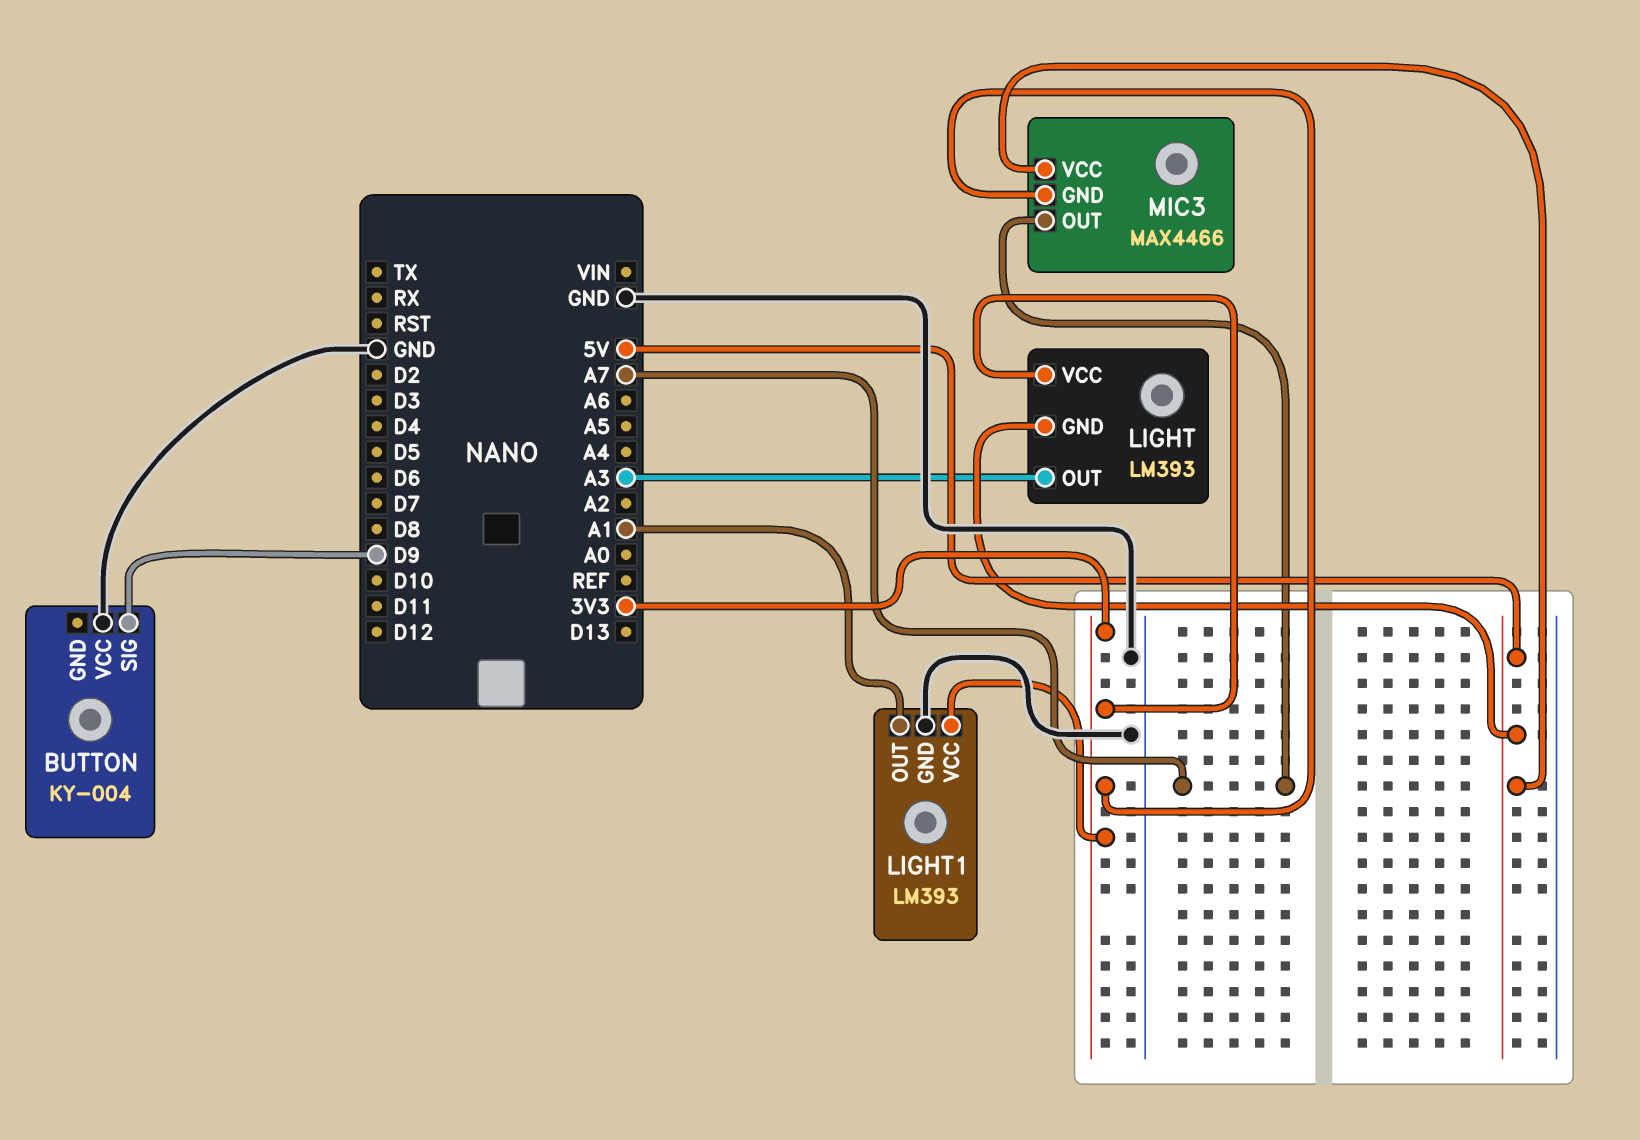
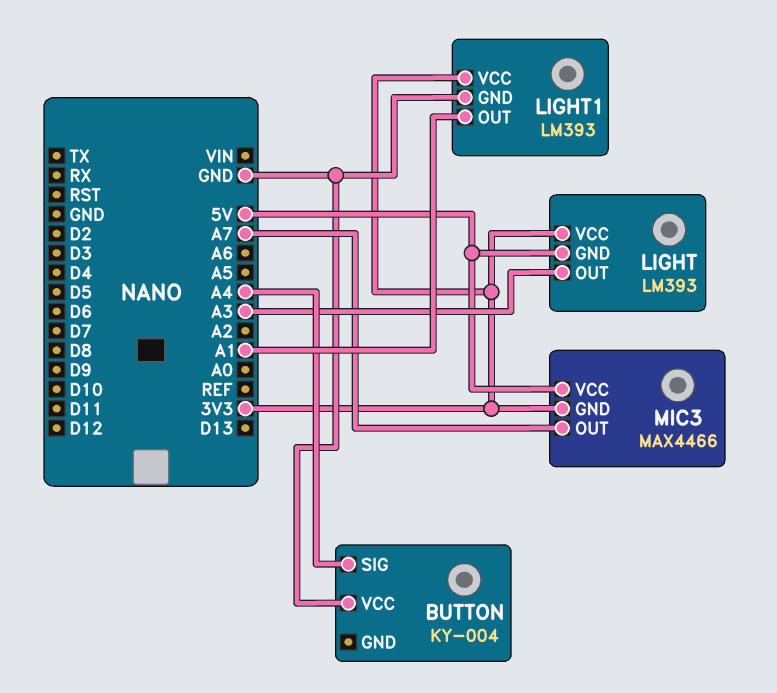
BUTTON pin SIG: D9 -> A4

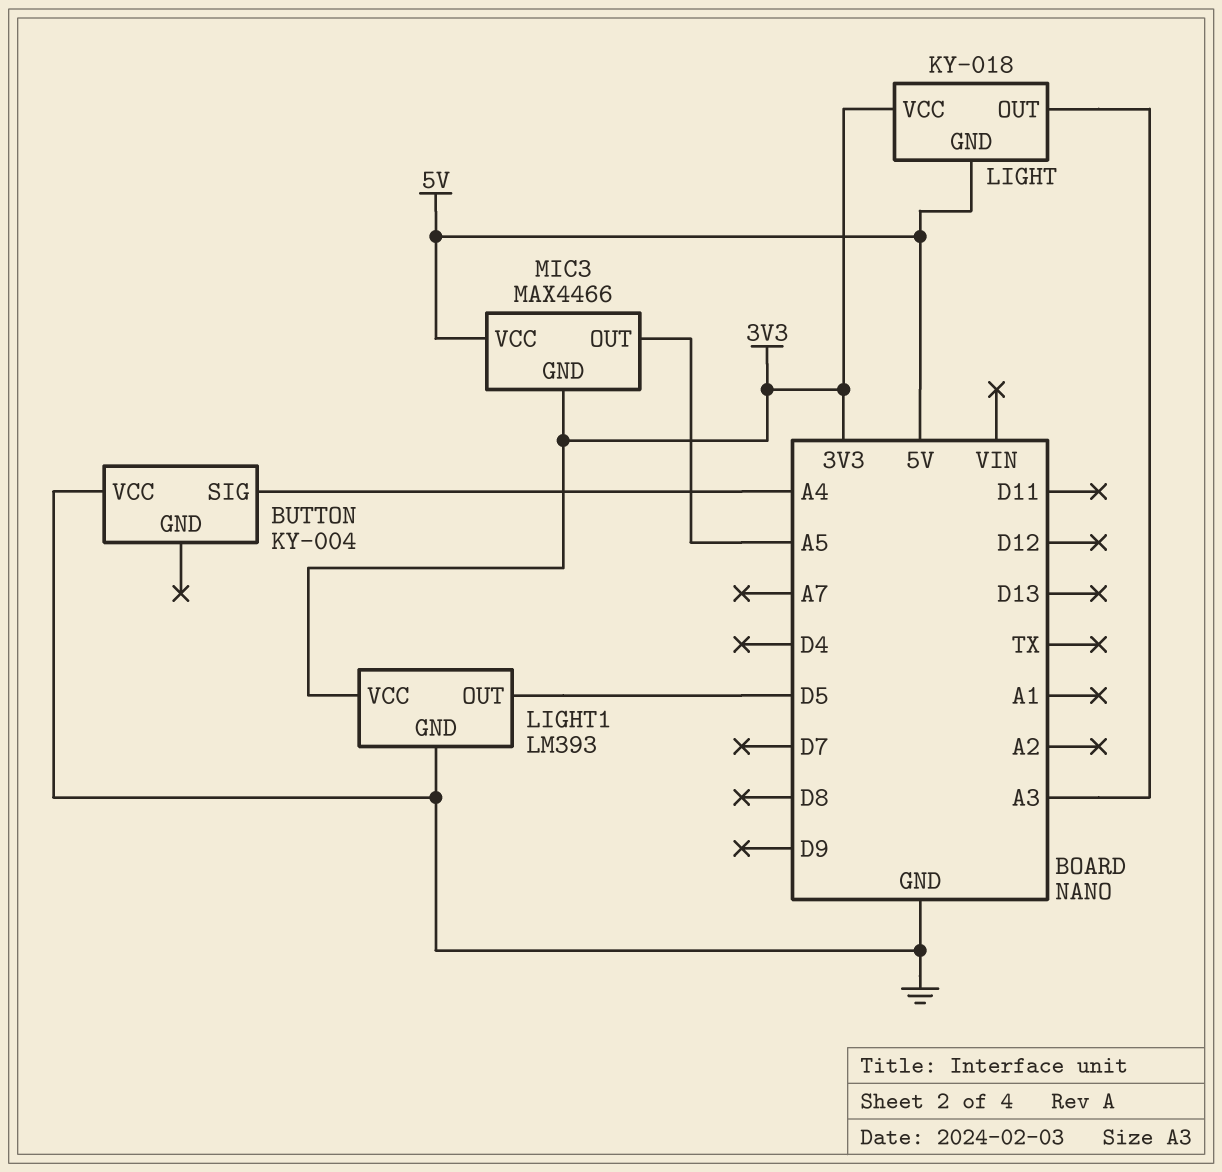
LIGHT: LM393 -> KY-018
LIGHT1 pin OUT: A1 -> D5
MIC3 pin OUT: A7 -> A5

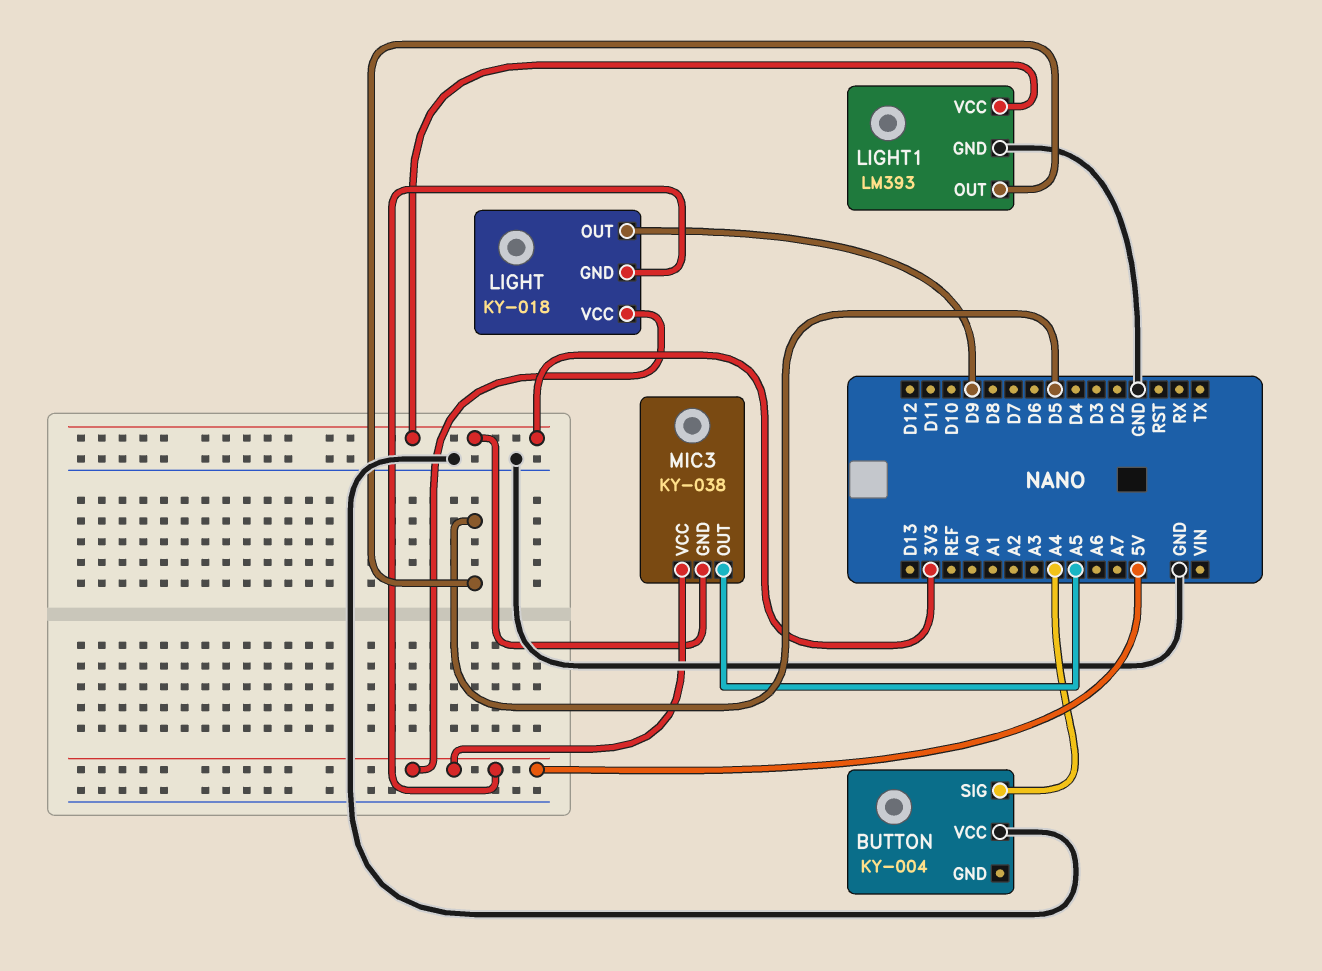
LIGHT pin OUT: A3 -> D9
LIGHT pin VCC: 3V3 -> 5V
MIC3: MAX4466 -> KY-038

